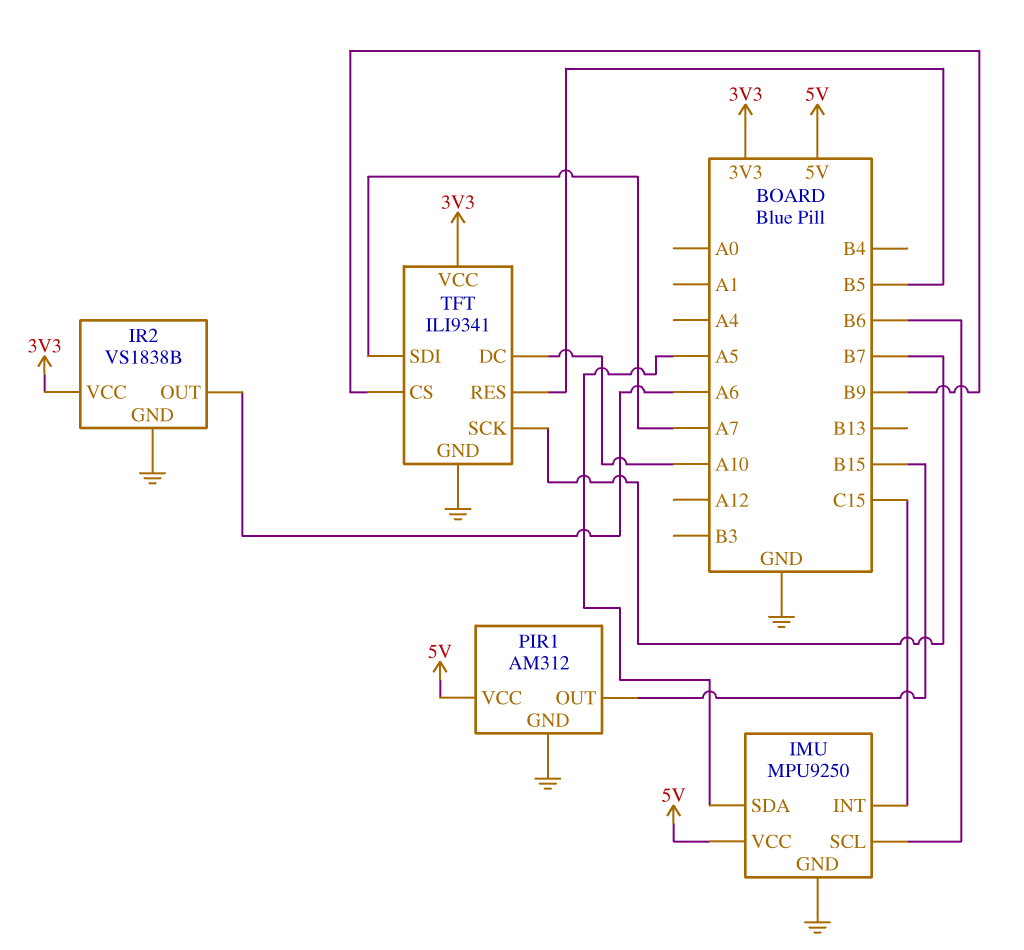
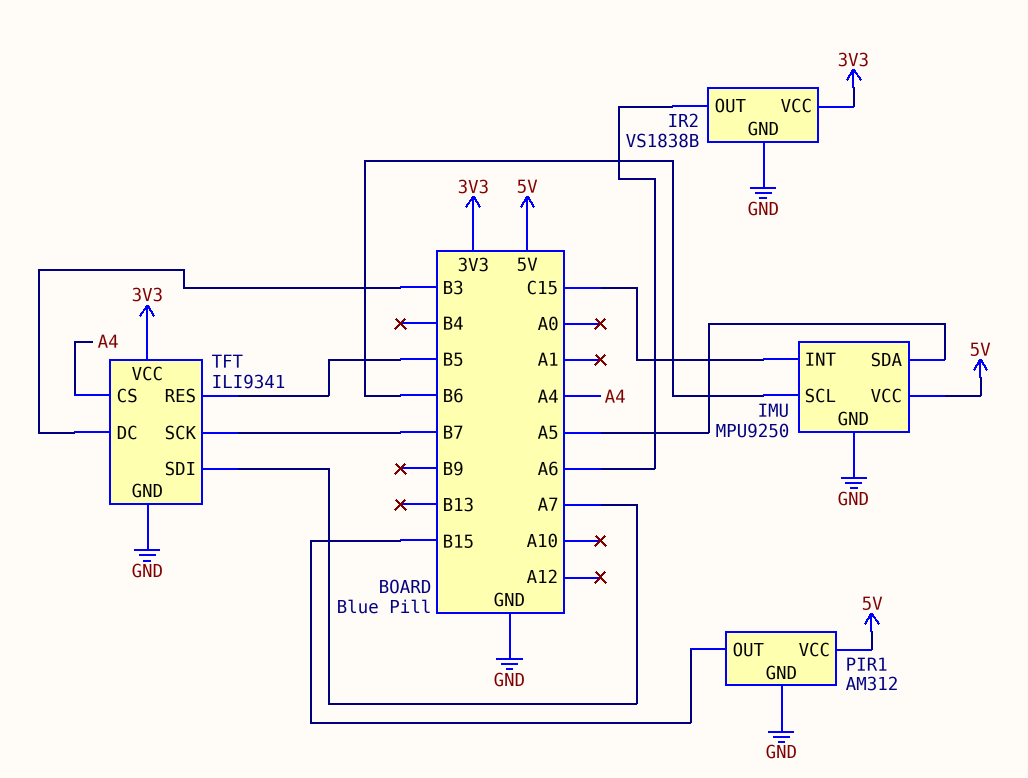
TFT pin CS: B9 -> A4
TFT pin DC: A10 -> B3

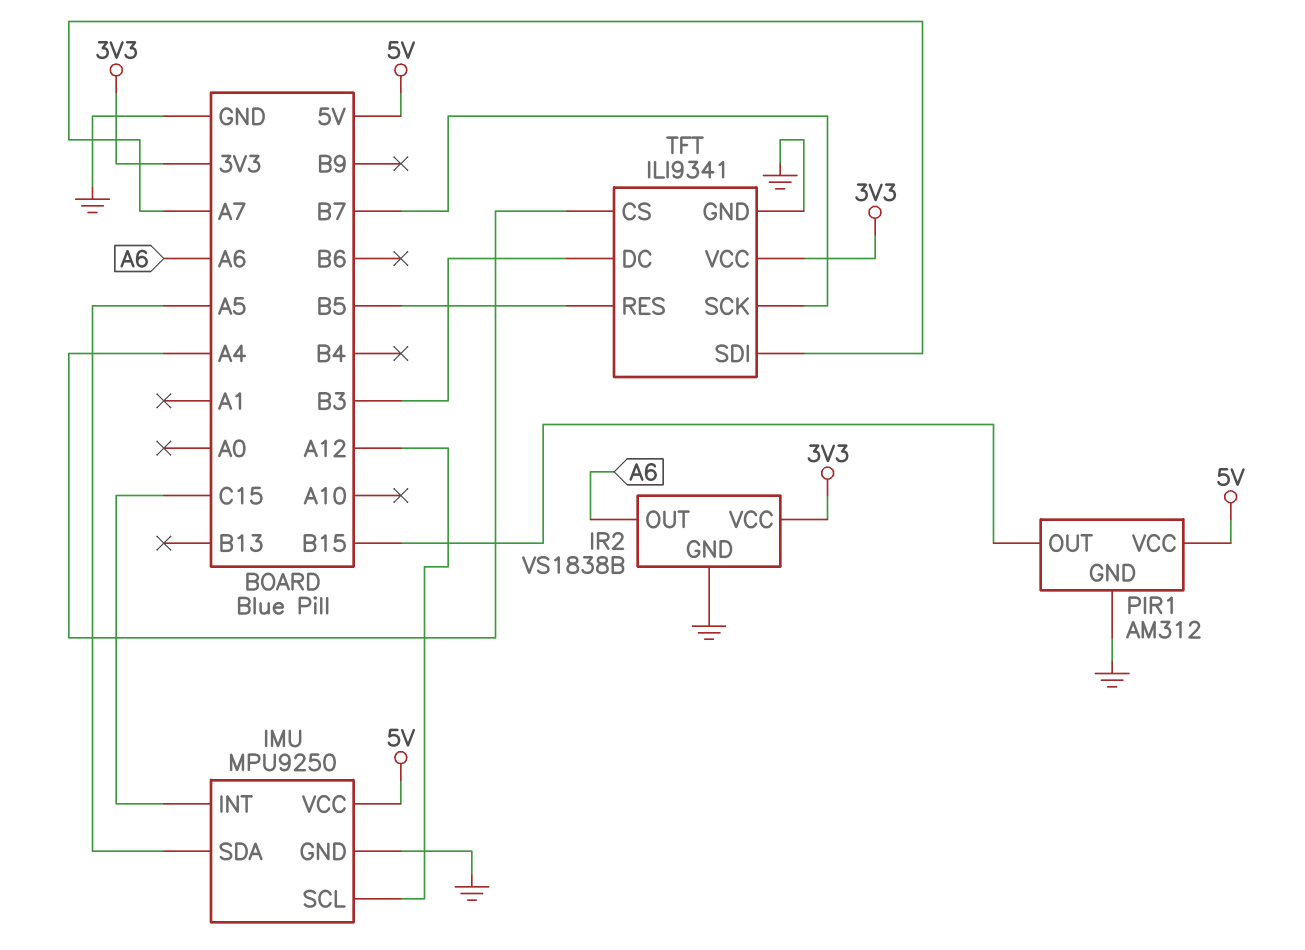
IMU pin SCL: B6 -> A12

